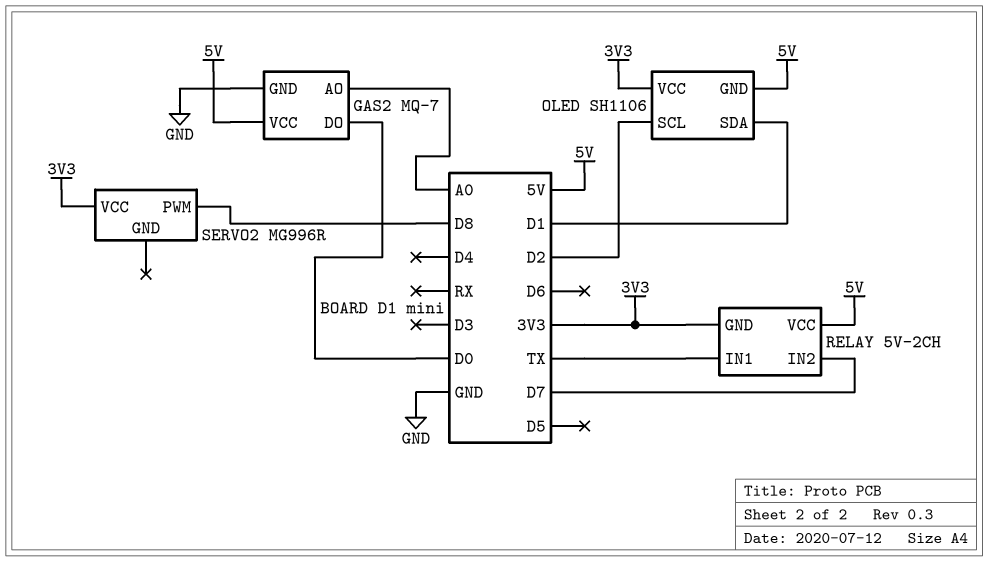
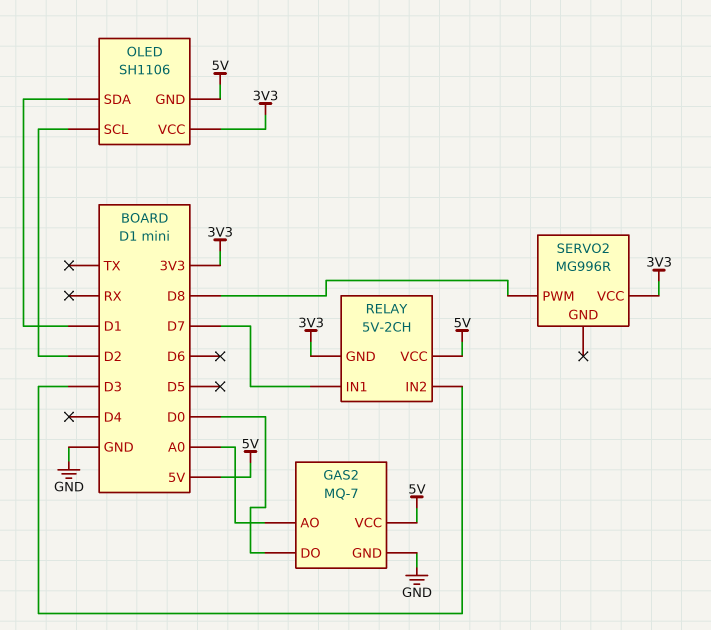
RELAY pin IN1: TX -> D7
RELAY pin IN2: D7 -> D3

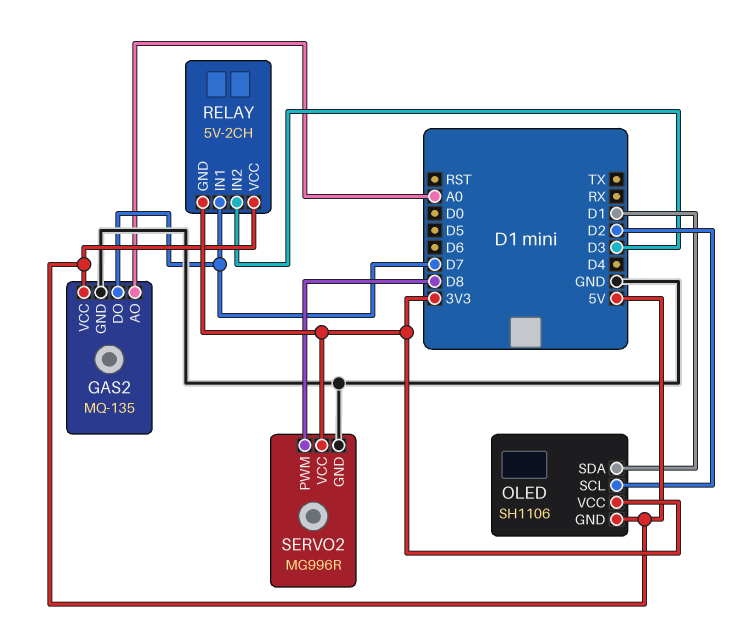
GAS2: MQ-7 -> MQ-135
GAS2 pin DO: D0 -> D7
SERVO2 pin GND: none -> GND

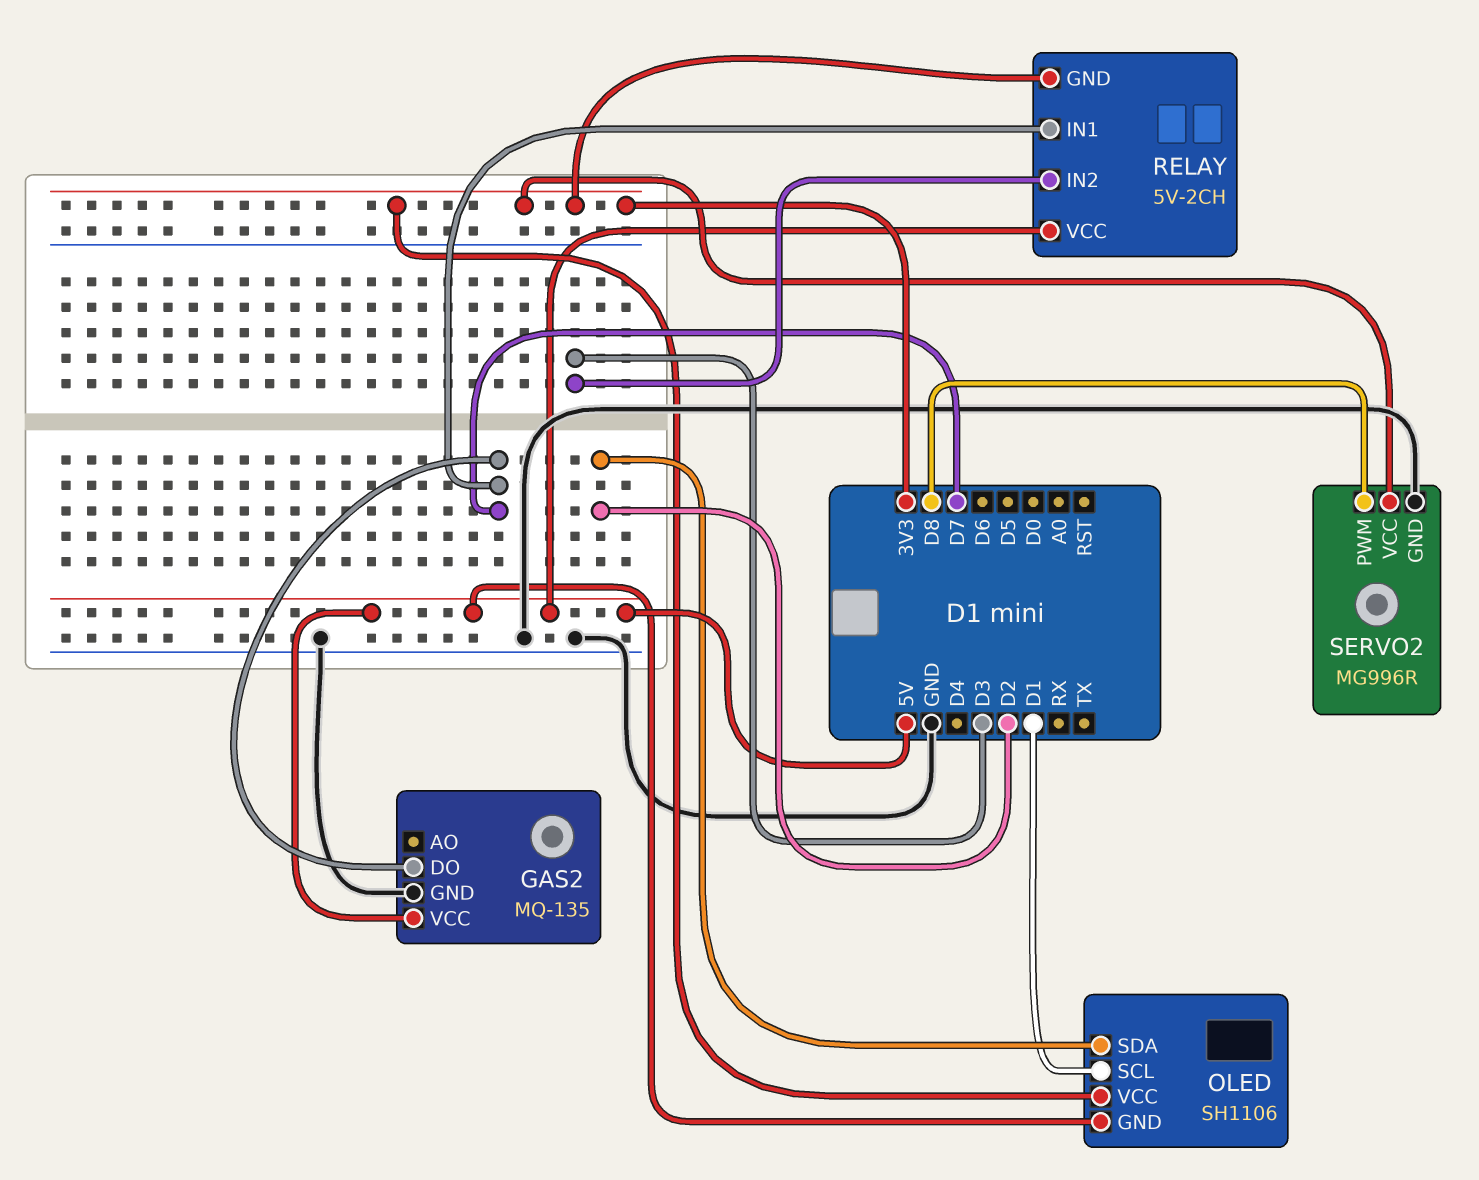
GAS2 pin AO: A0 -> none
OLED pin SCL: D2 -> D1
OLED pin SDA: D1 -> D2

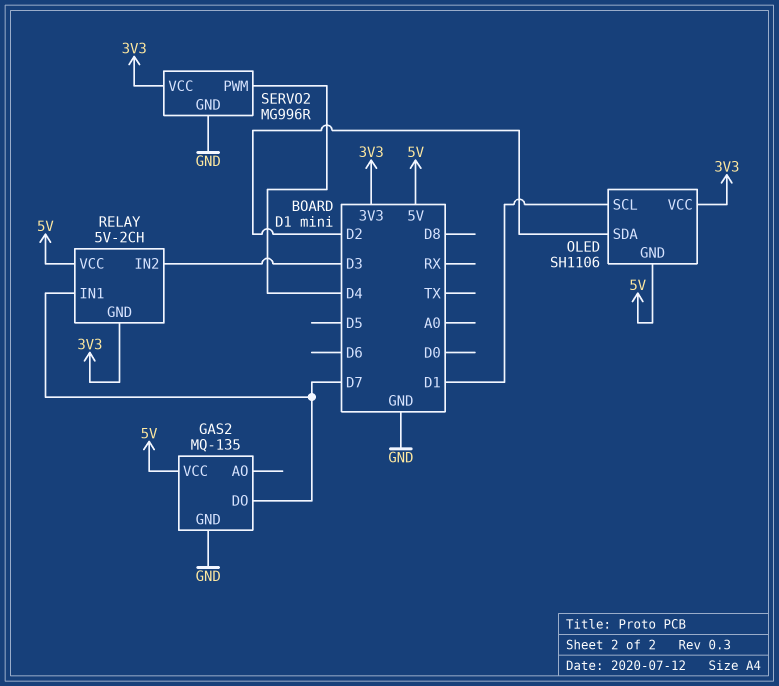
SERVO2 pin PWM: D8 -> D4

